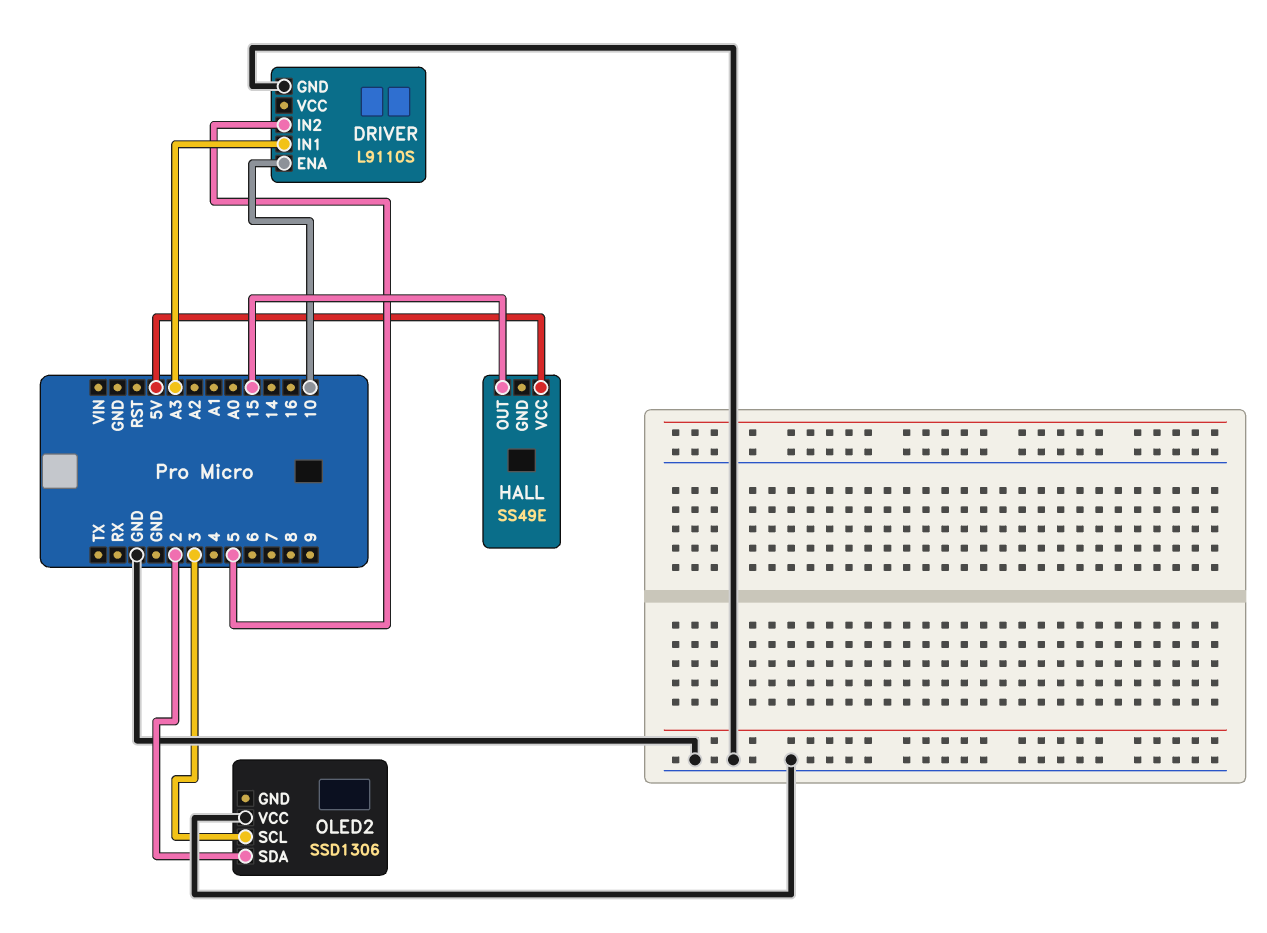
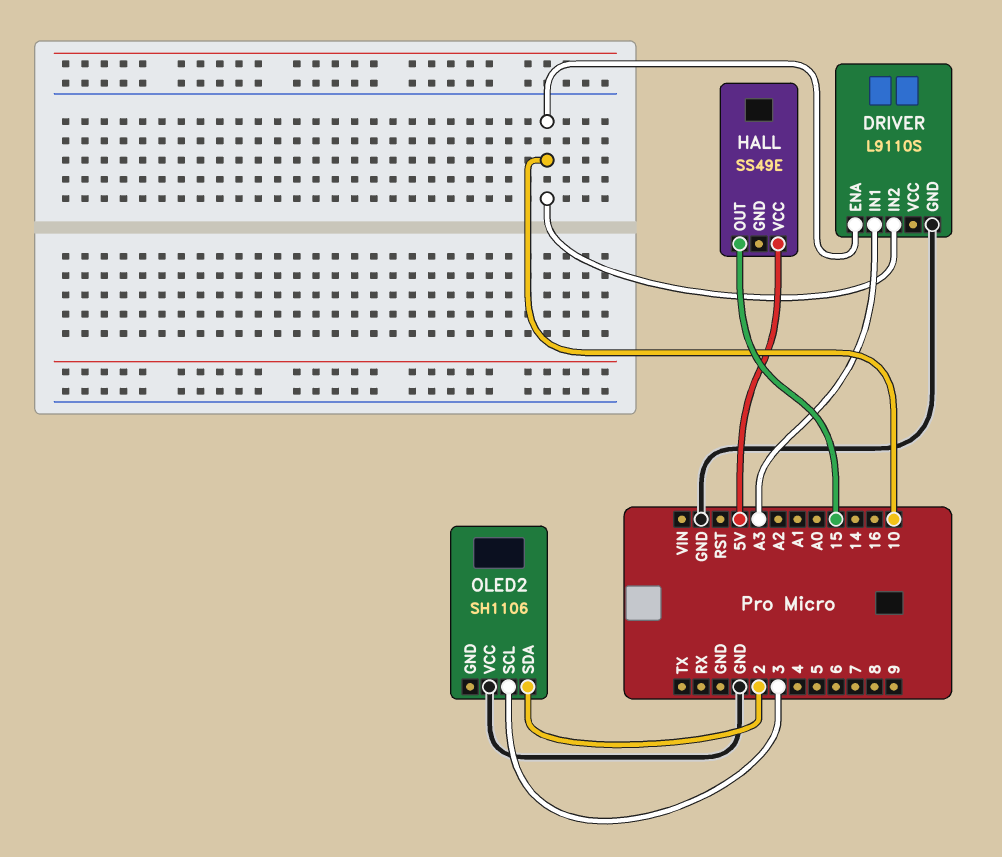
DRIVER pin IN2: 5 -> 10
OLED2: SSD1306 -> SH1106

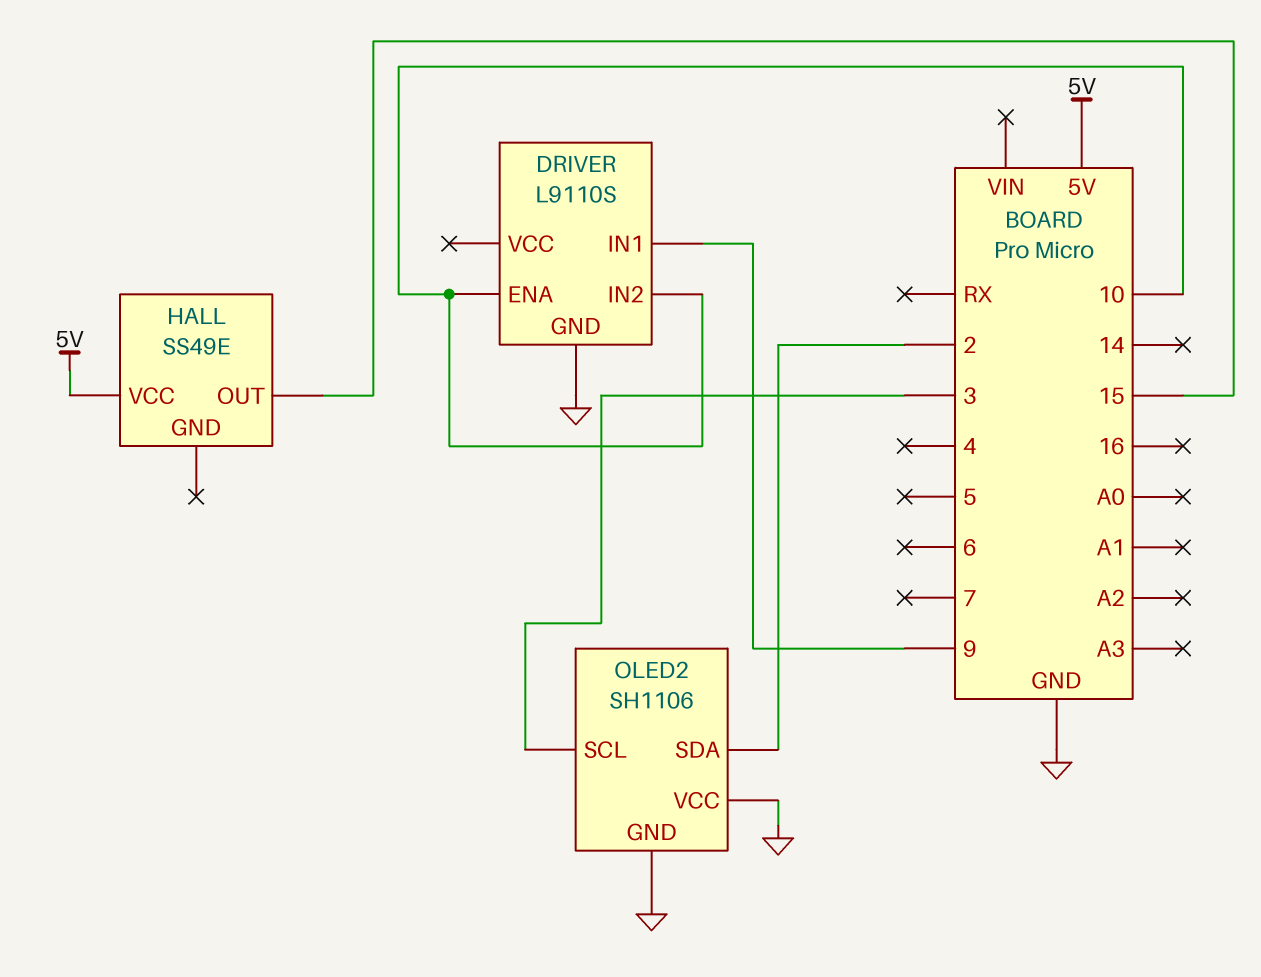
DRIVER pin IN1: A3 -> 9
OLED2 pin GND: none -> GND

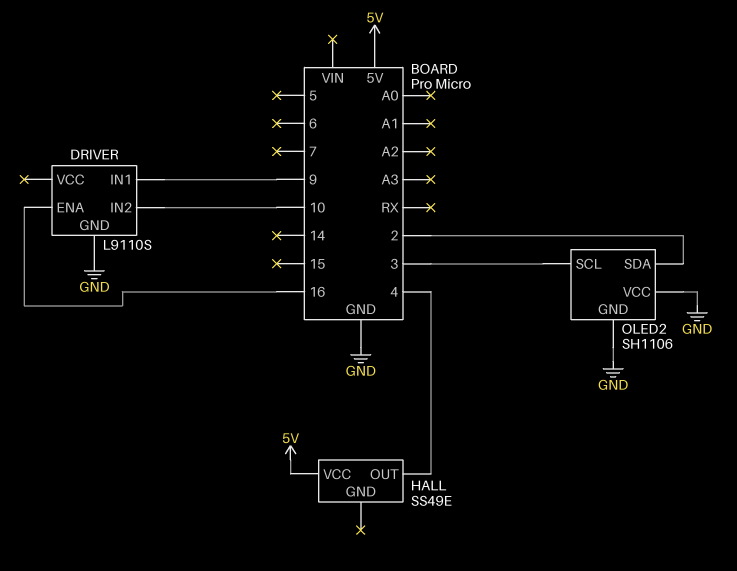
DRIVER pin ENA: 10 -> 16
HALL pin OUT: 15 -> 4

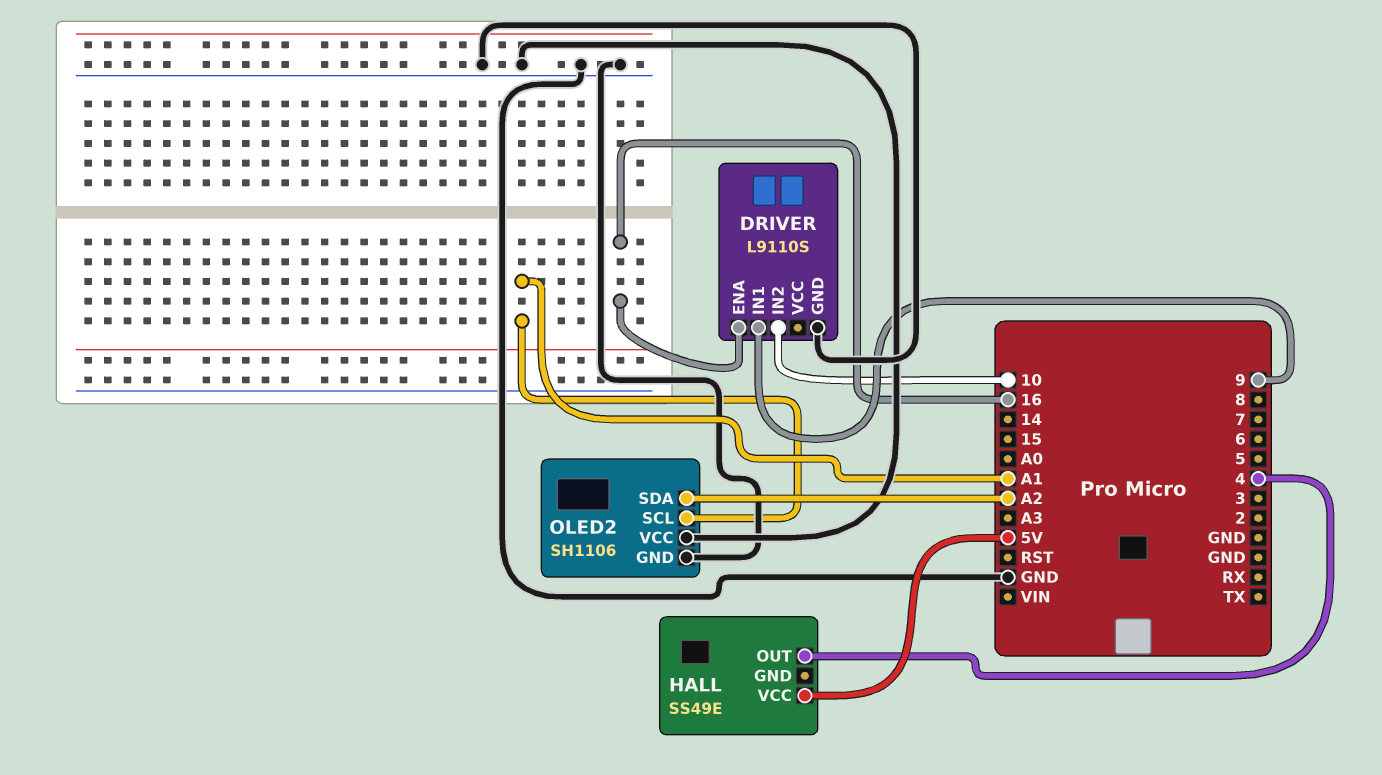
OLED2 pin SCL: 3 -> A1
OLED2 pin SDA: 2 -> A2

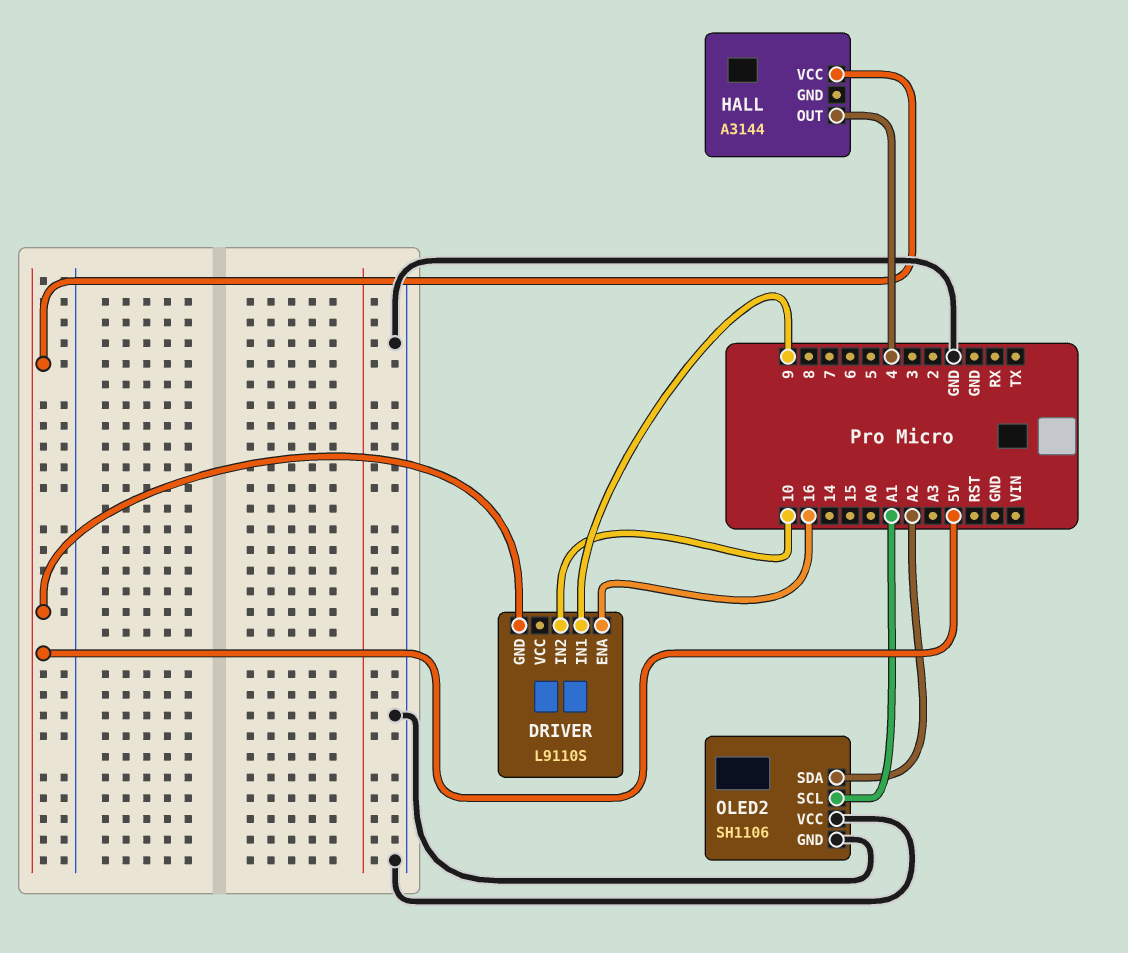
DRIVER pin GND: GND -> 5V
HALL: SS49E -> A3144

